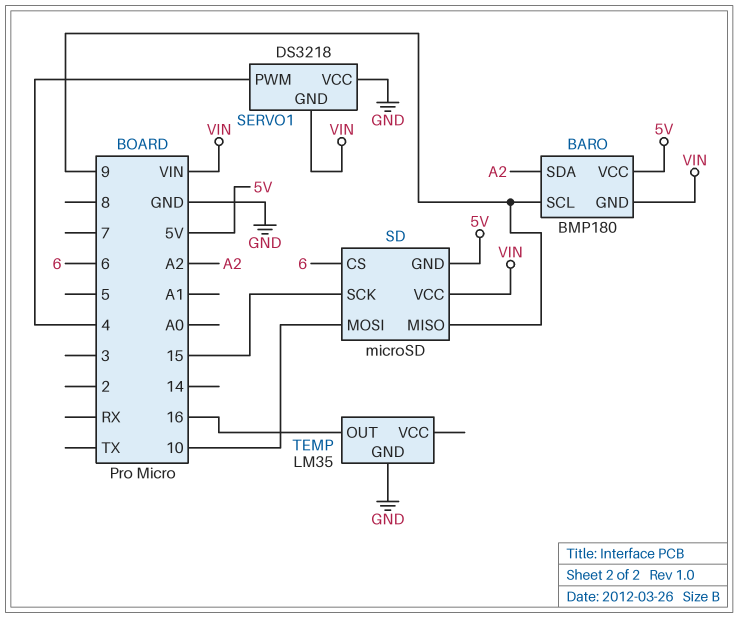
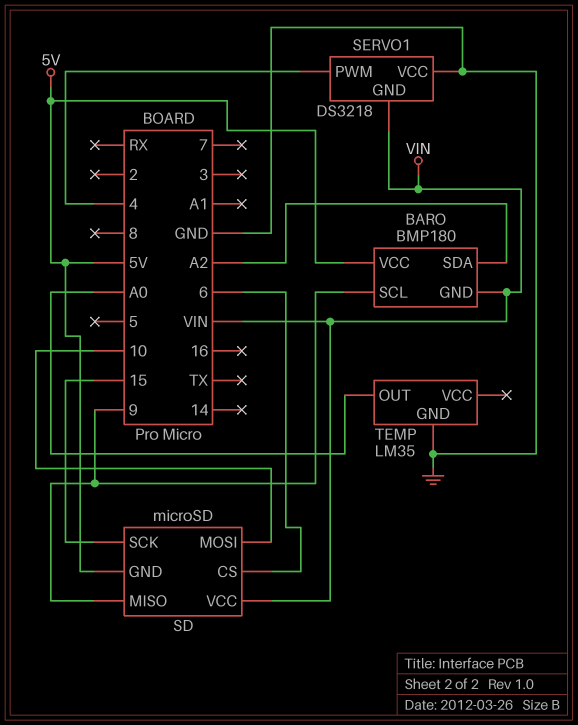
TEMP pin OUT: 16 -> A0

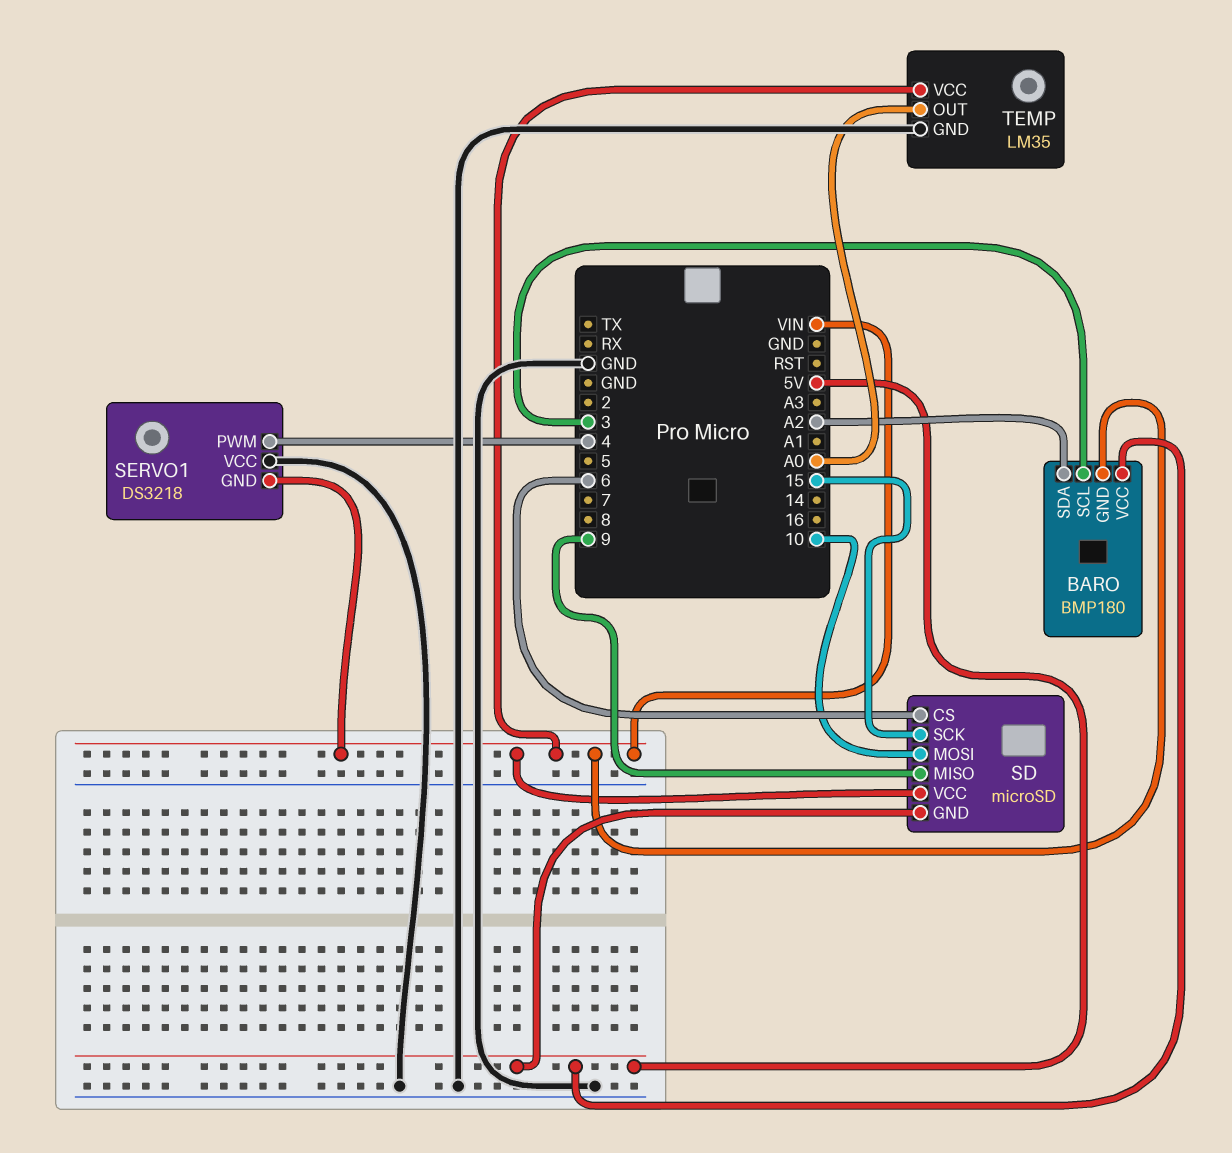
BARO pin SCL: 9 -> 3
TEMP pin VCC: none -> VIN

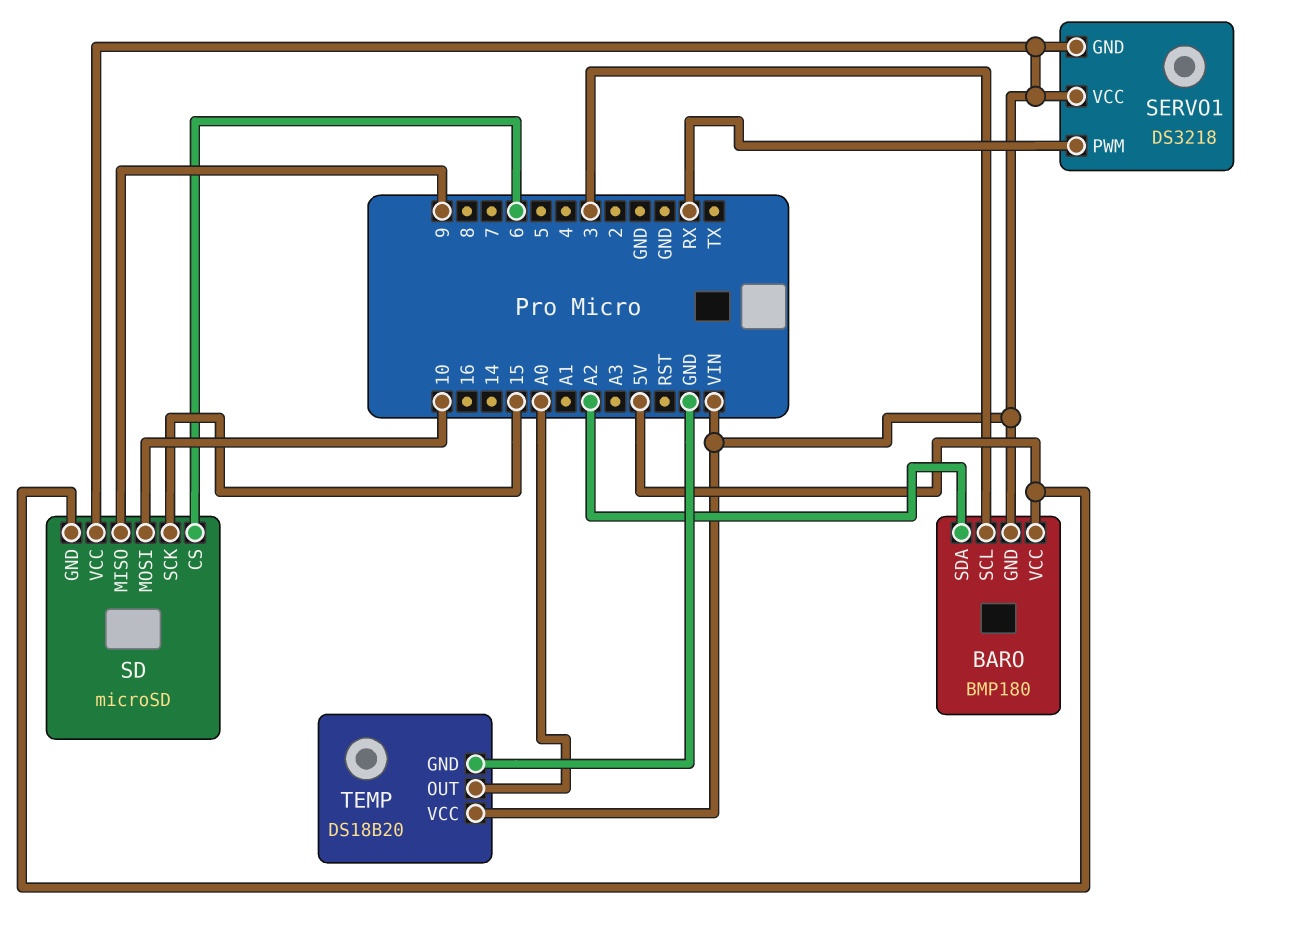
SERVO1 pin PWM: 4 -> RX
SERVO1 pin VCC: GND -> VIN
TEMP: LM35 -> DS18B20

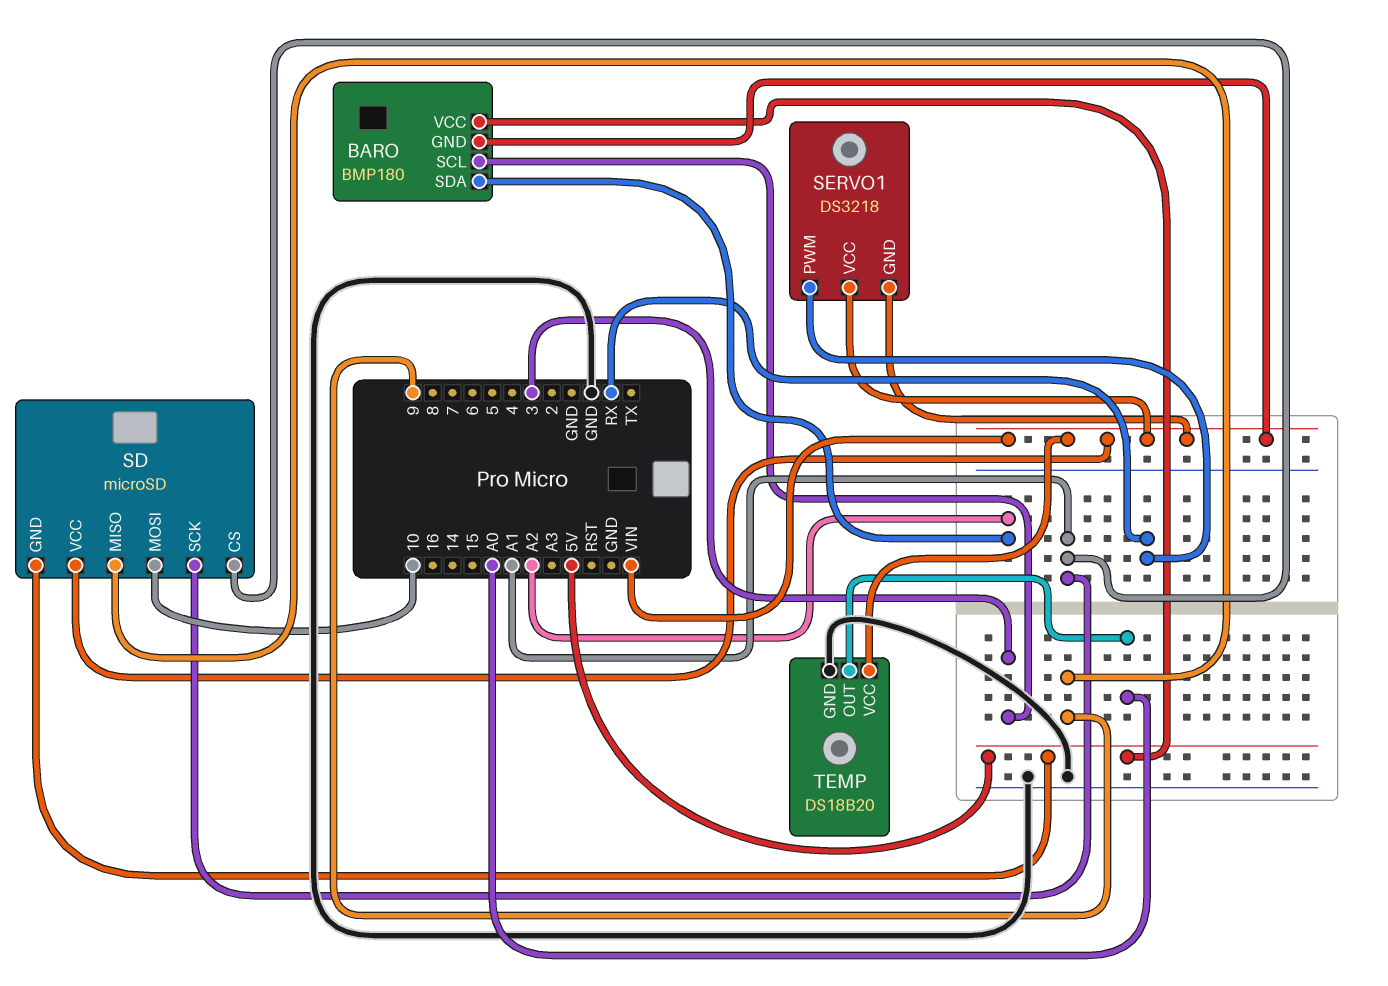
SD pin CS: 6 -> A1
SD pin SCK: 15 -> A1

